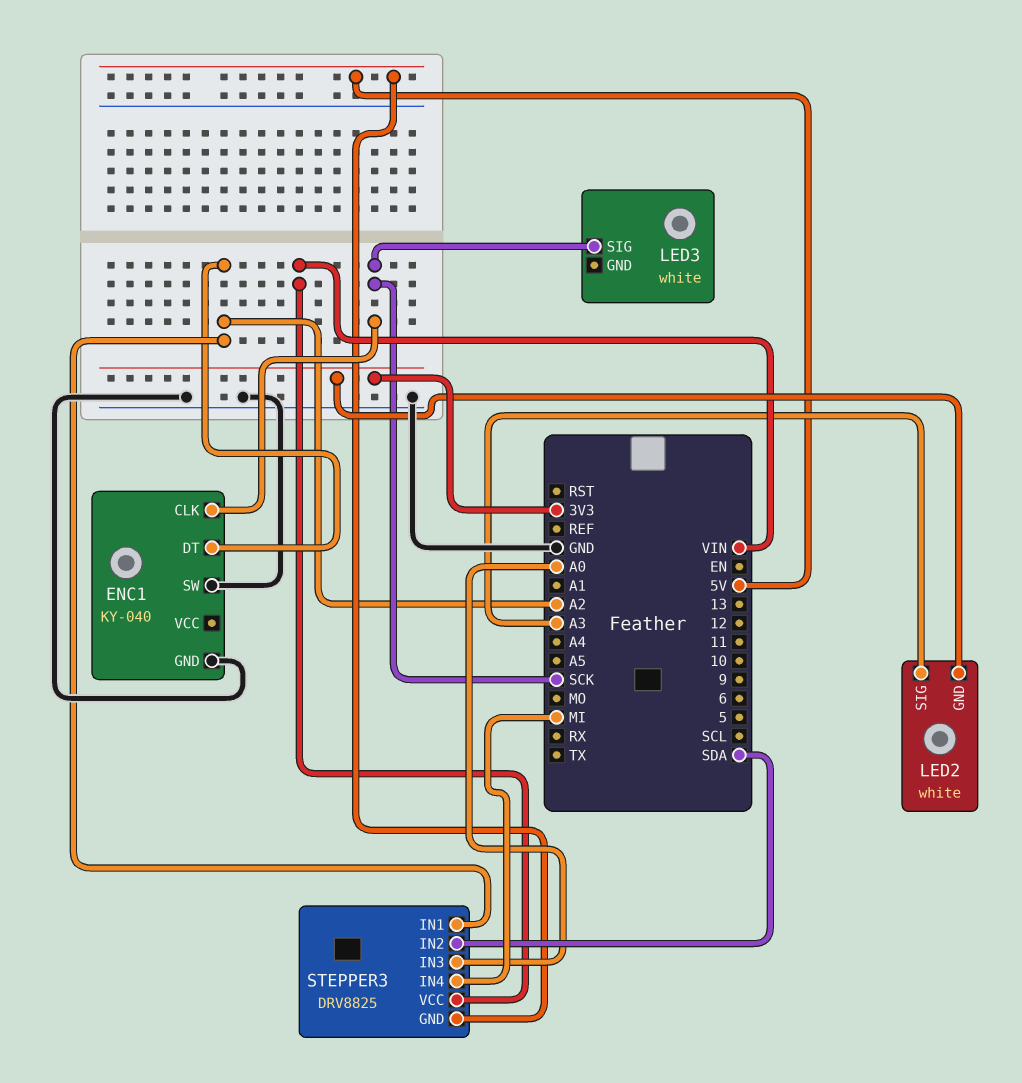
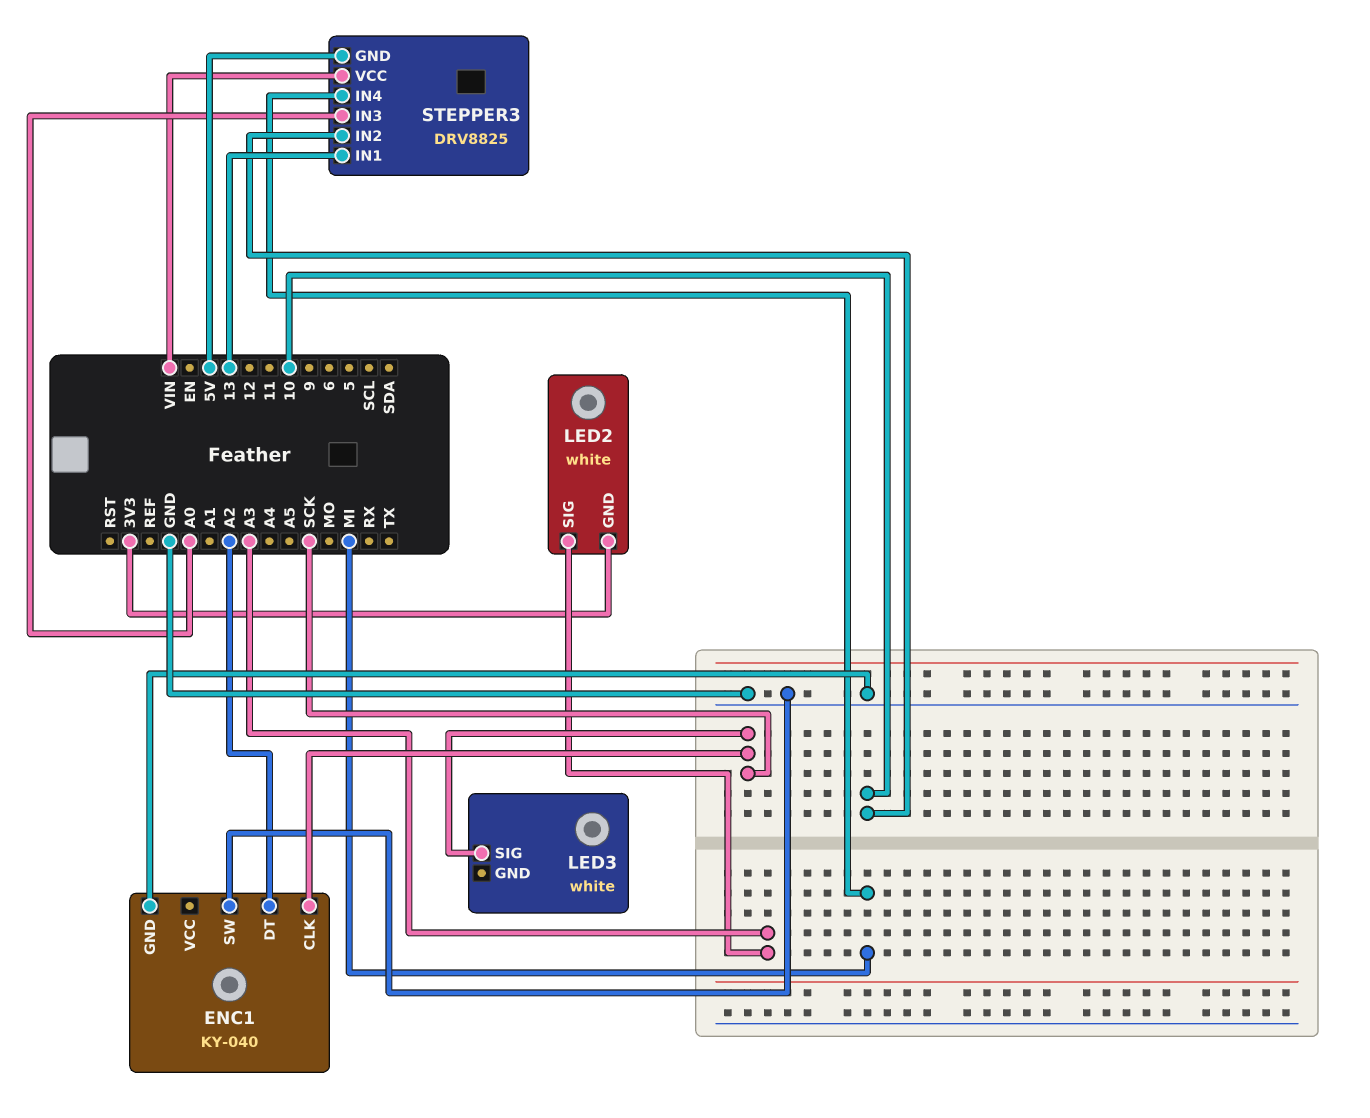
STEPPER3 pin IN1: A2 -> 13
STEPPER3 pin IN2: SDA -> 10

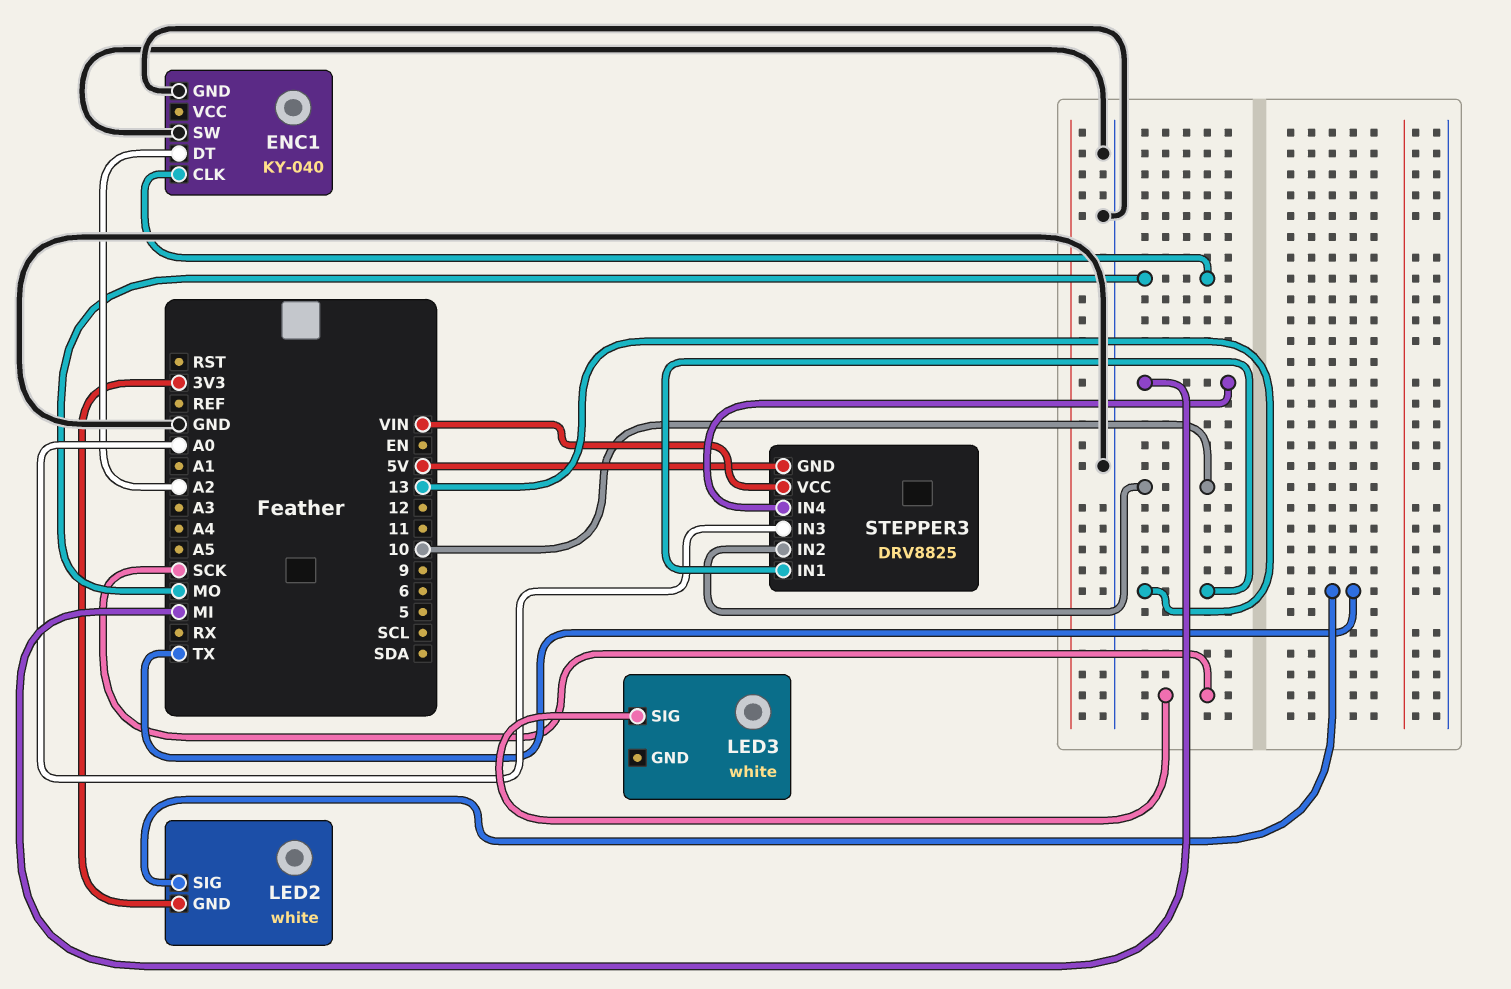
ENC1 pin CLK: SCK -> MO
LED2 pin SIG: A3 -> TX

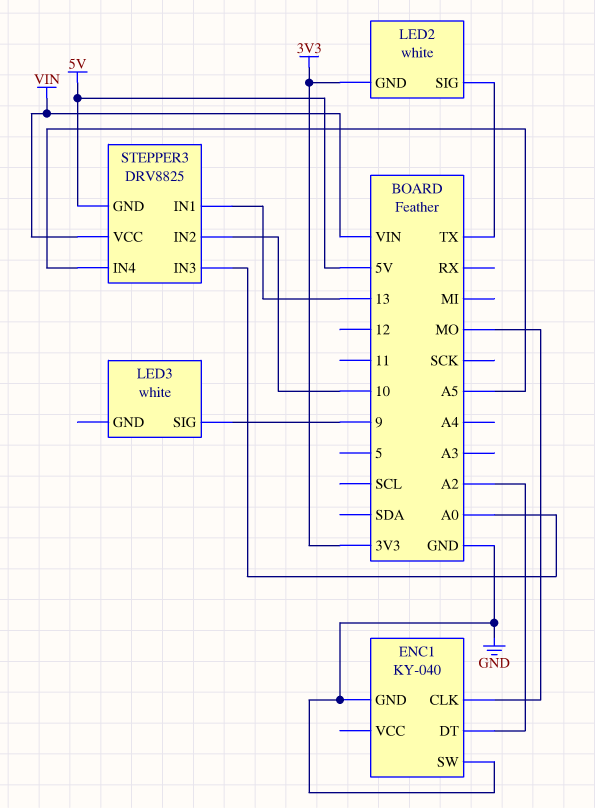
LED3 pin SIG: SCK -> 9
STEPPER3 pin IN4: MI -> A5

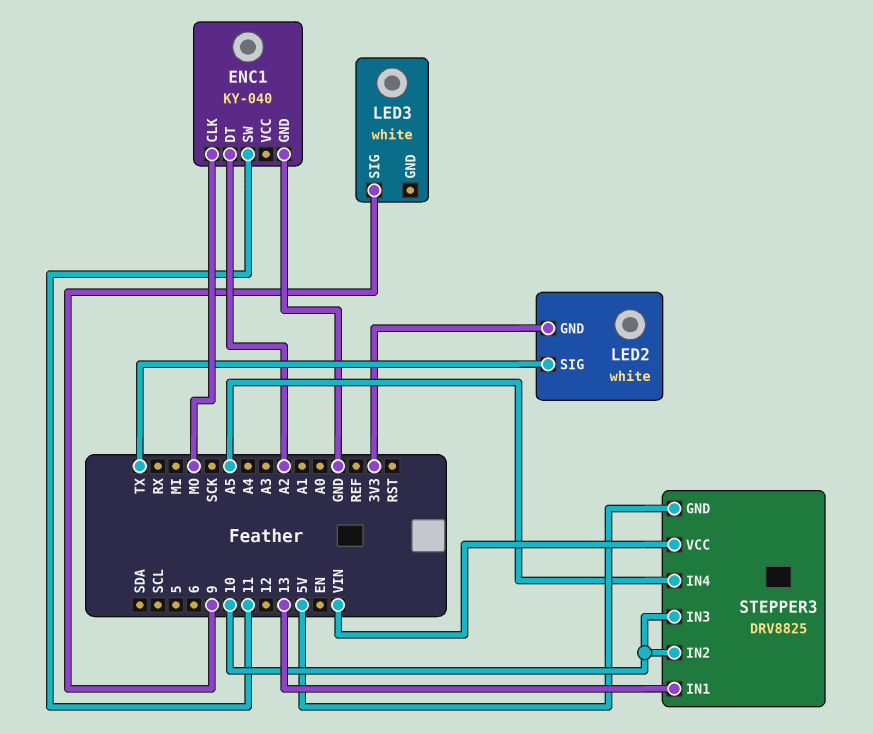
ENC1 pin SW: GND -> 11
STEPPER3 pin IN3: A0 -> 10

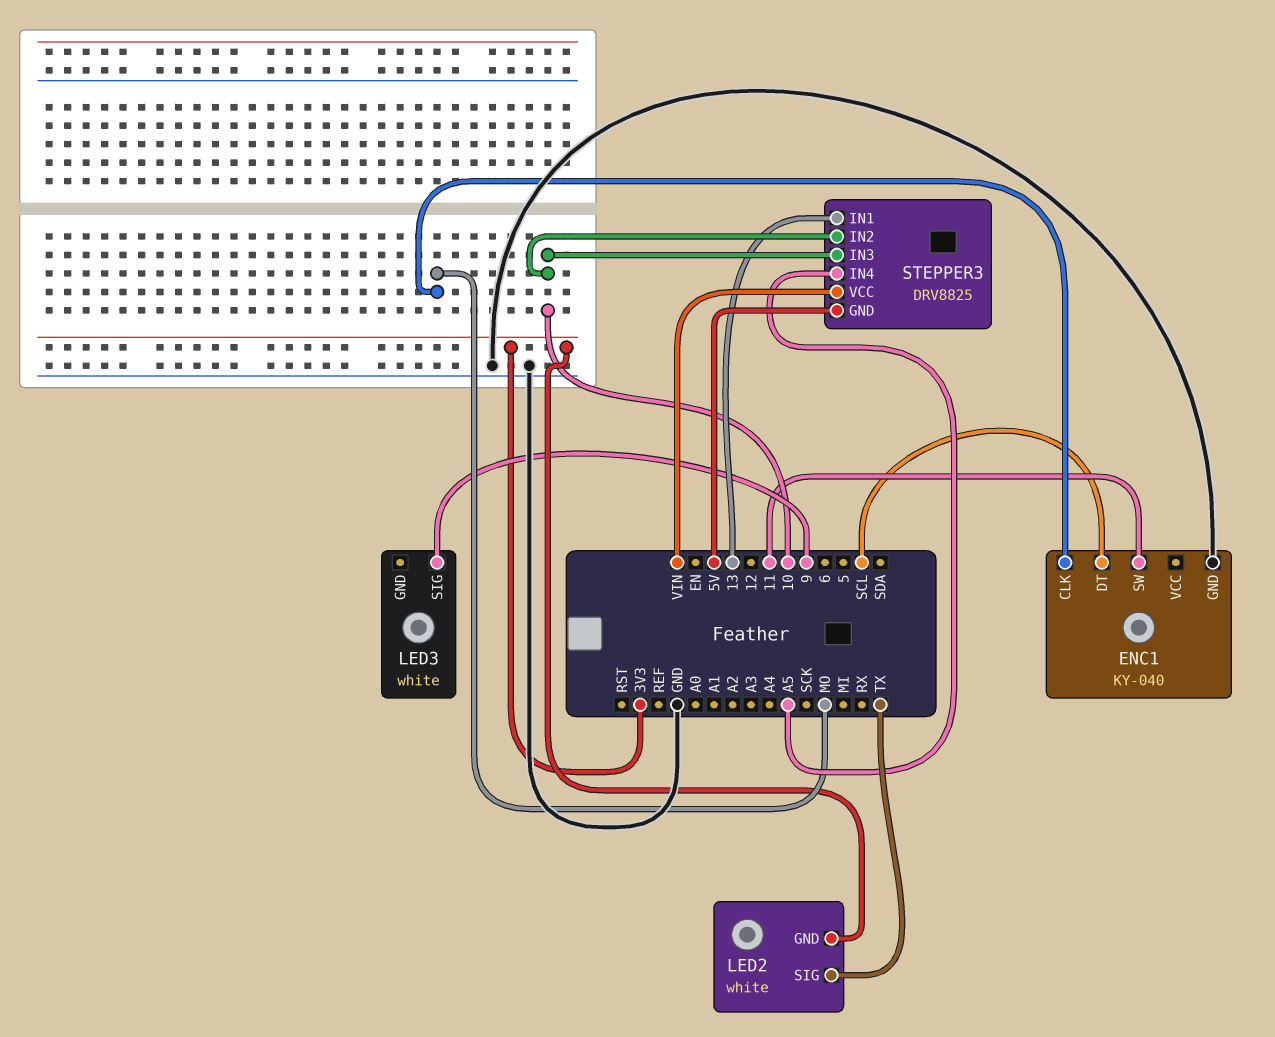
ENC1 pin DT: A2 -> SCL

